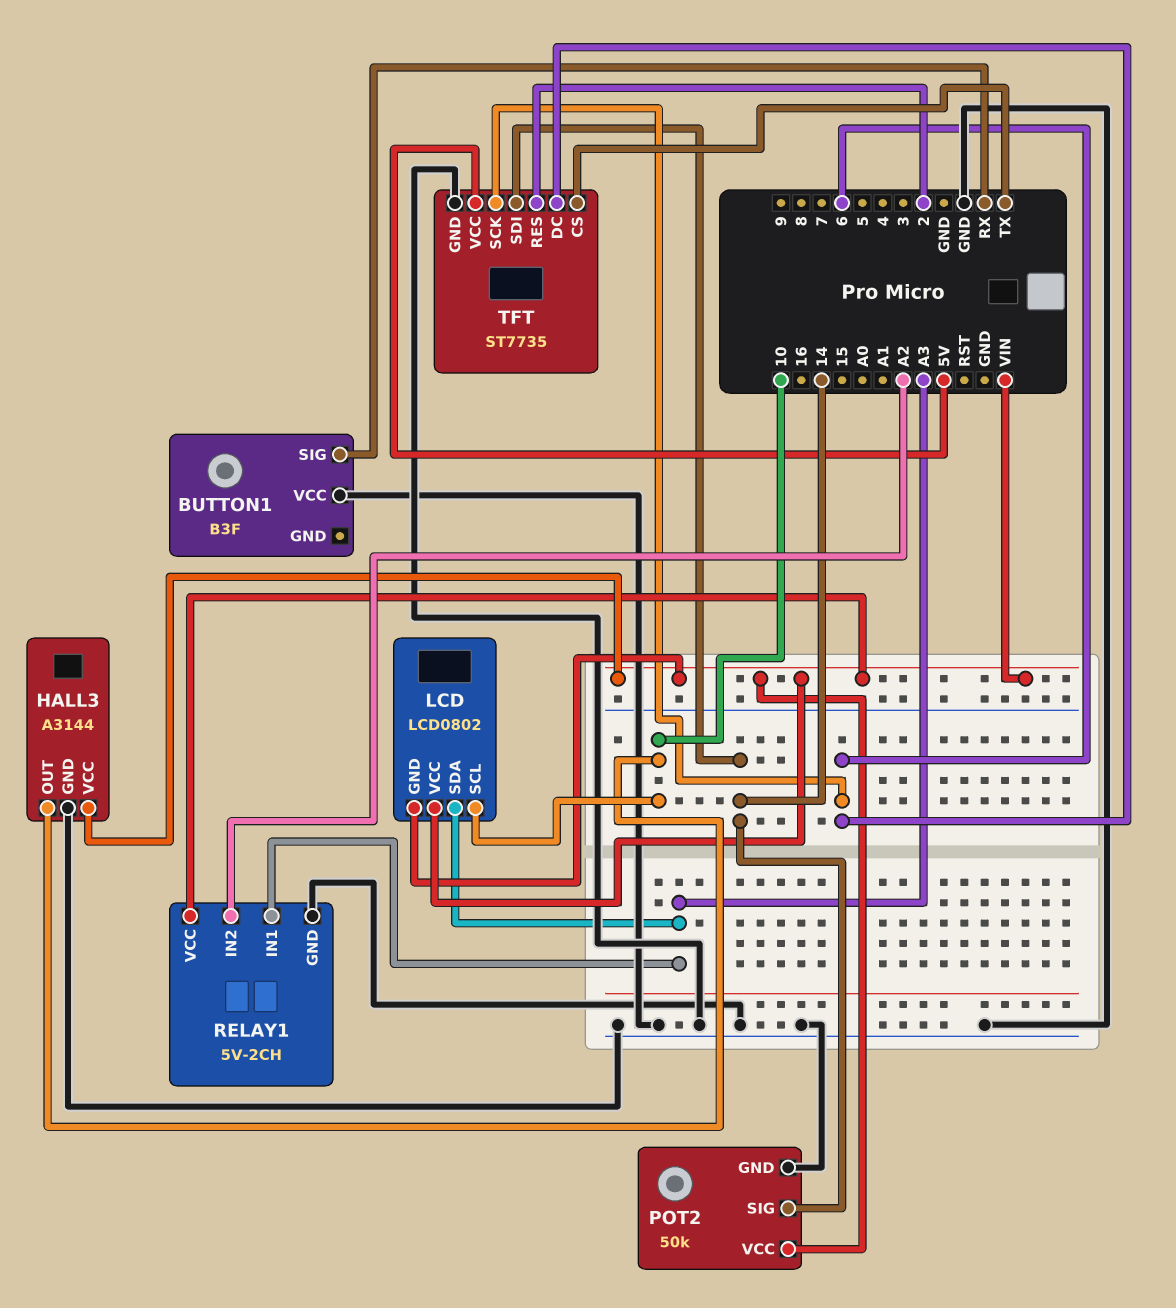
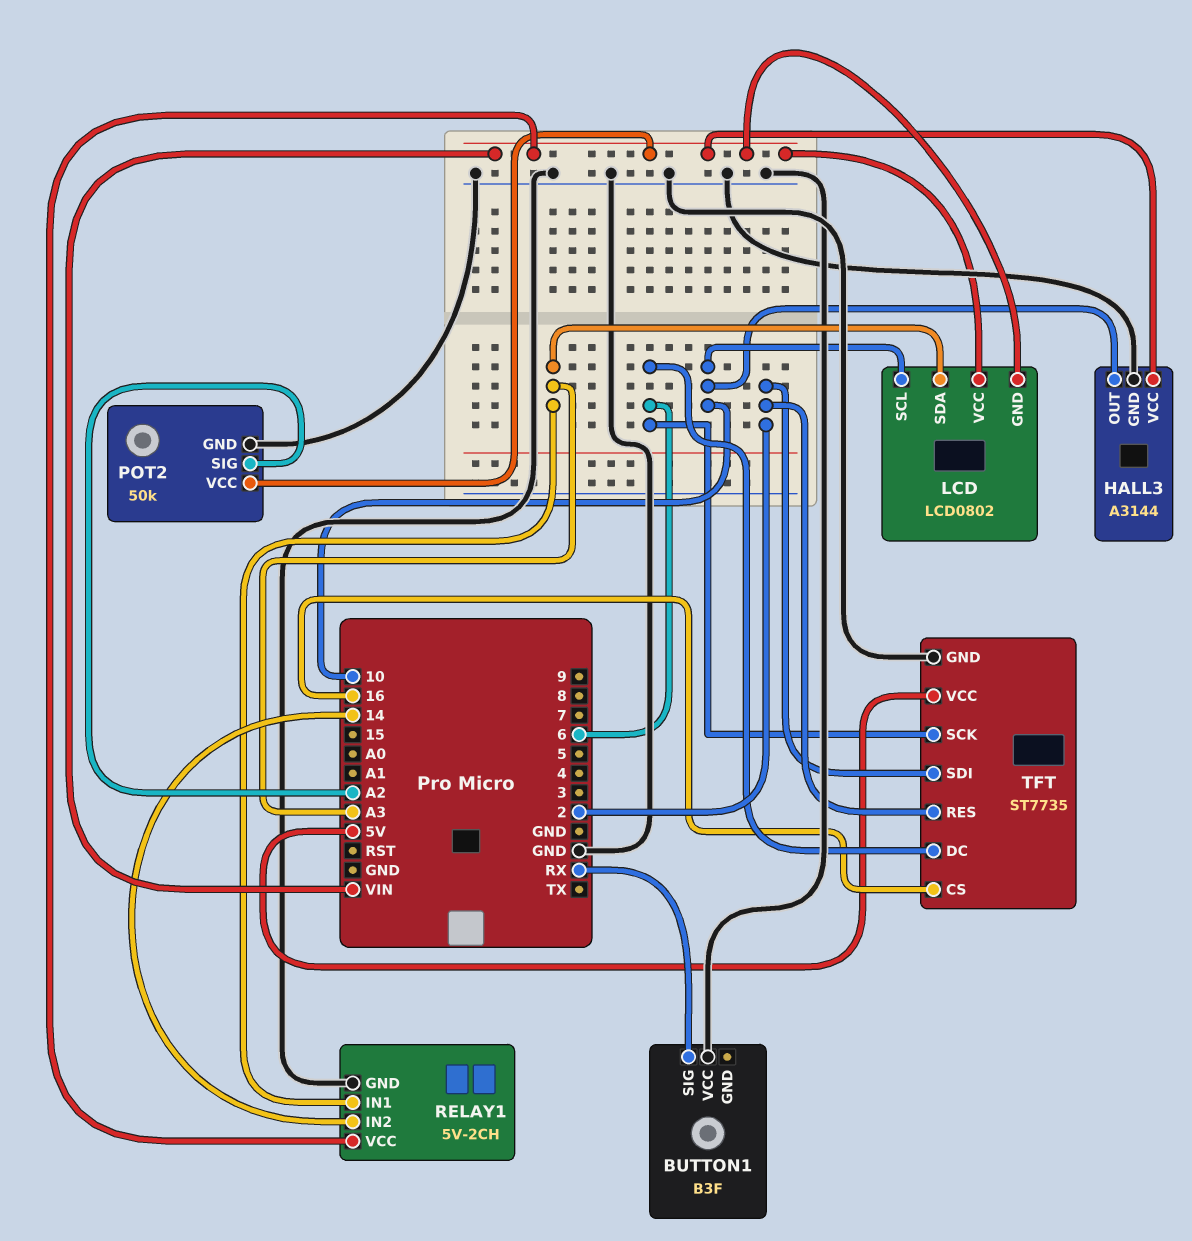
POT2 pin SIG: 14 -> A2
RELAY1 pin IN2: A2 -> 14
TFT pin CS: TX -> 16
TFT pin SDI: 14 -> 2

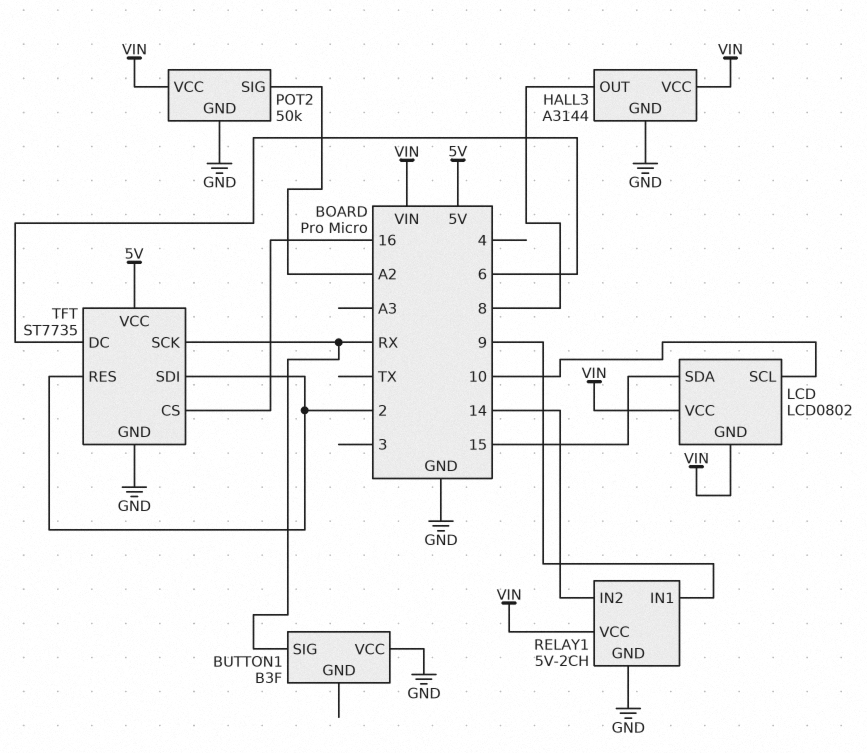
HALL3 pin OUT: 10 -> 8
LCD pin SDA: A3 -> 15
RELAY1 pin IN1: A3 -> 9
TFT pin SCK: 6 -> RX

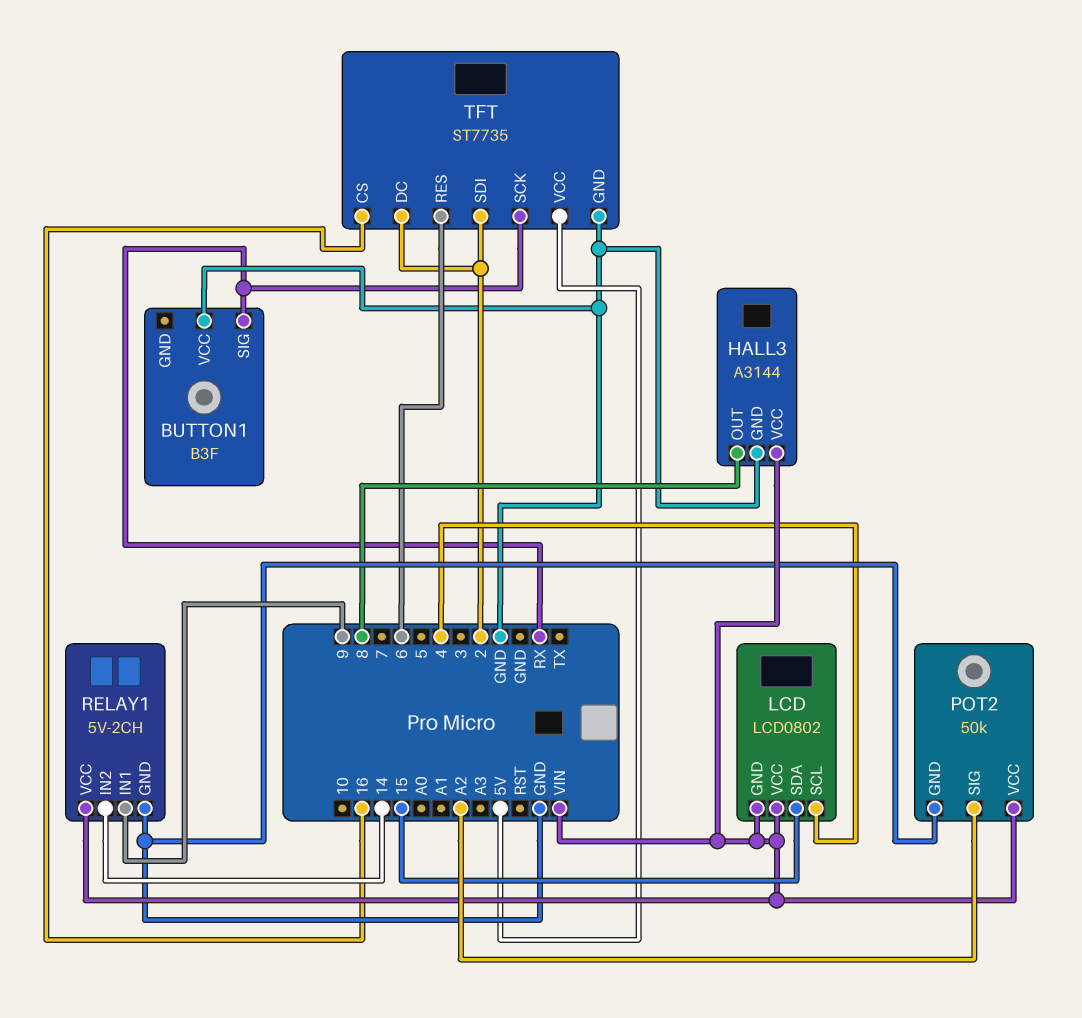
LCD pin SCL: 10 -> 4
TFT pin DC: 6 -> 2
TFT pin RES: 2 -> 6

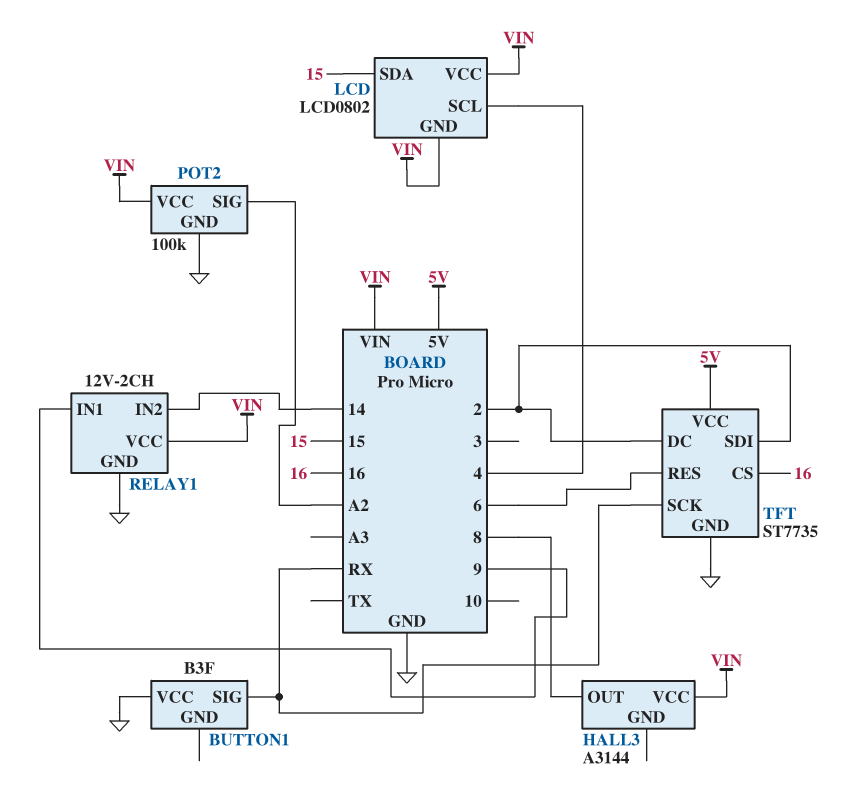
HALL3 pin GND: GND -> none
POT2: 50k -> 100k
RELAY1: 5V-2CH -> 12V-2CH

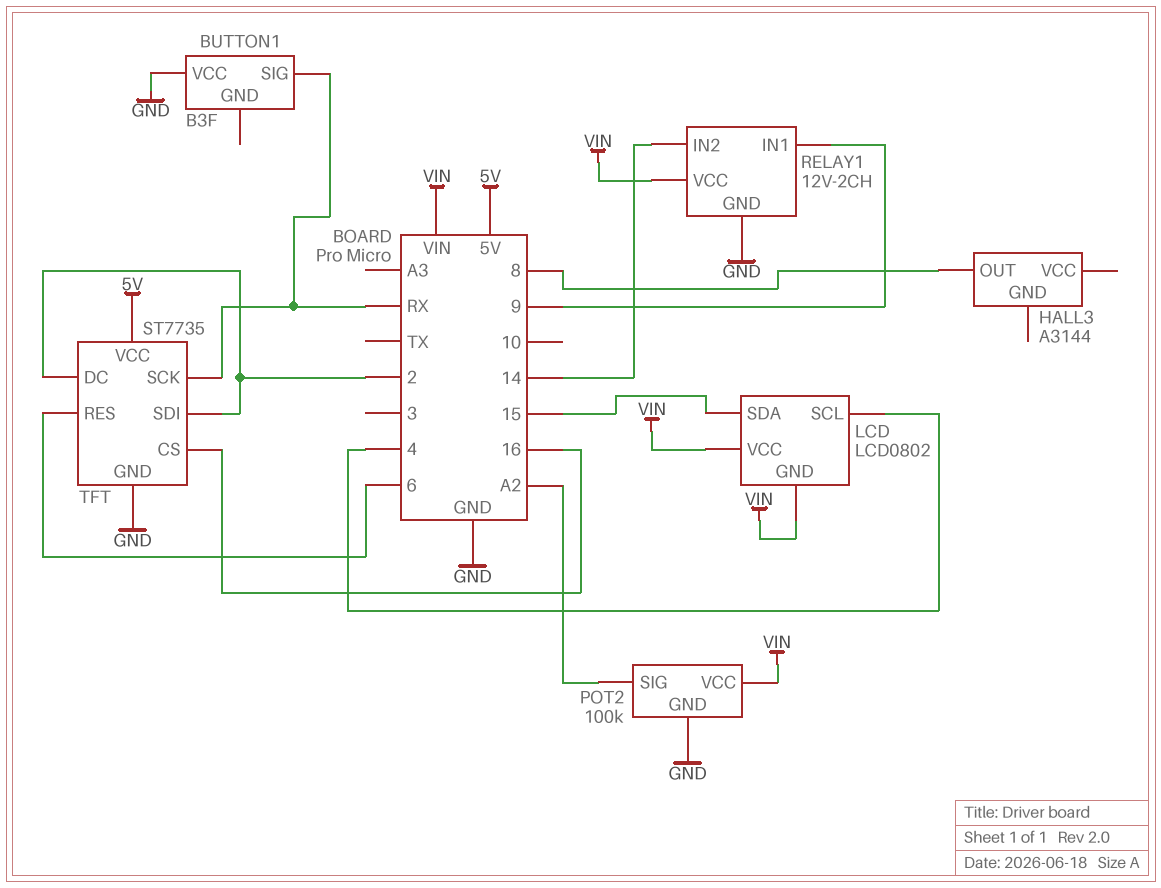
HALL3 pin VCC: VIN -> none

